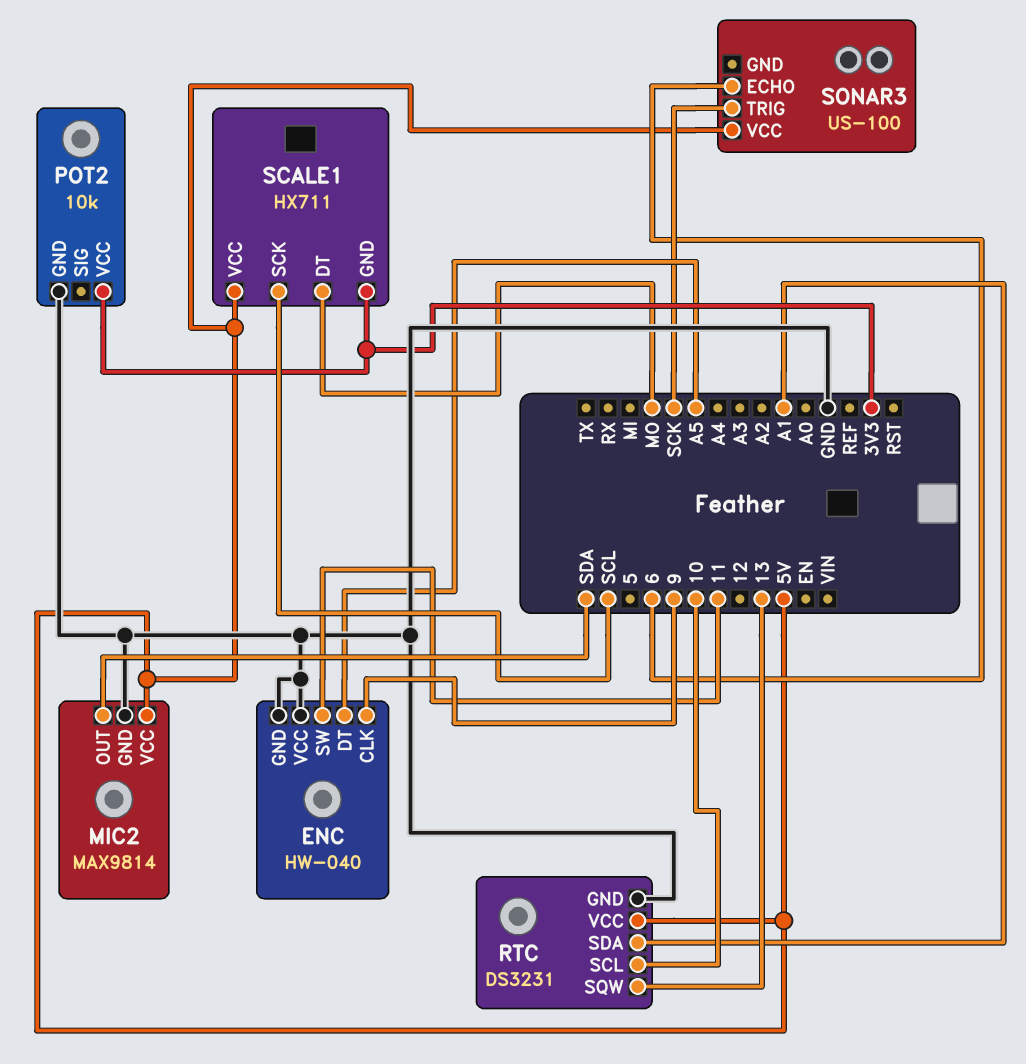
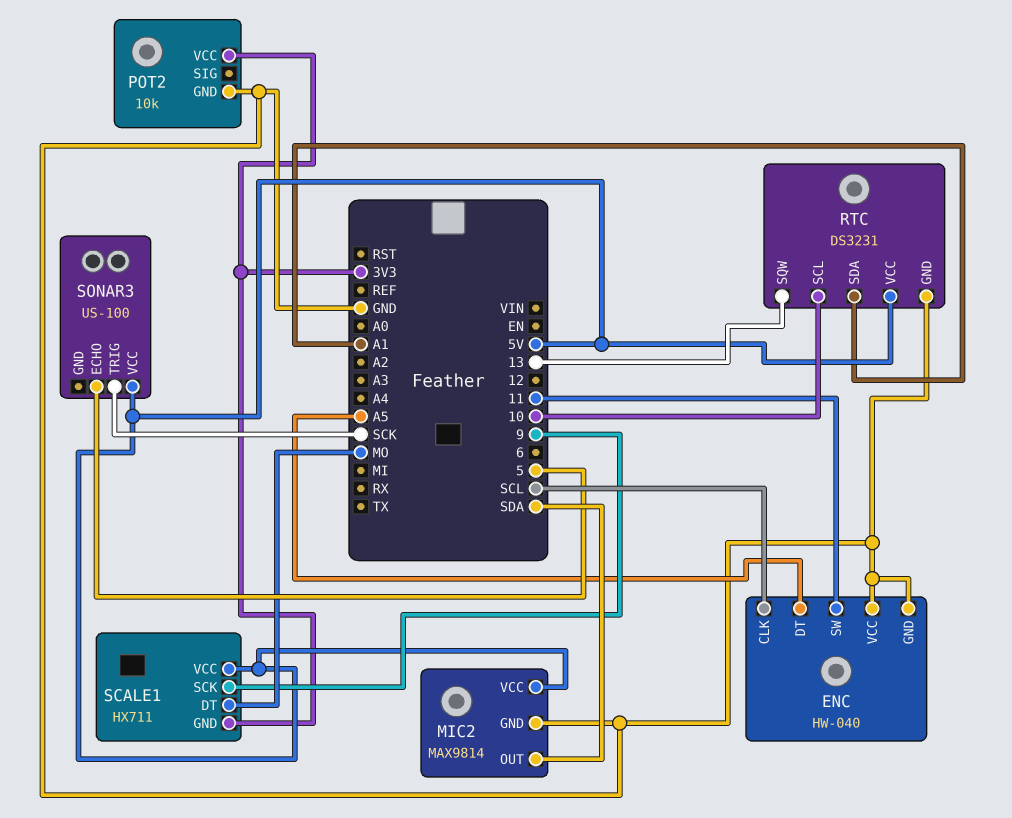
ENC pin CLK: 9 -> SCL
SCALE1 pin SCK: SCL -> 9
SONAR3 pin ECHO: 6 -> 5

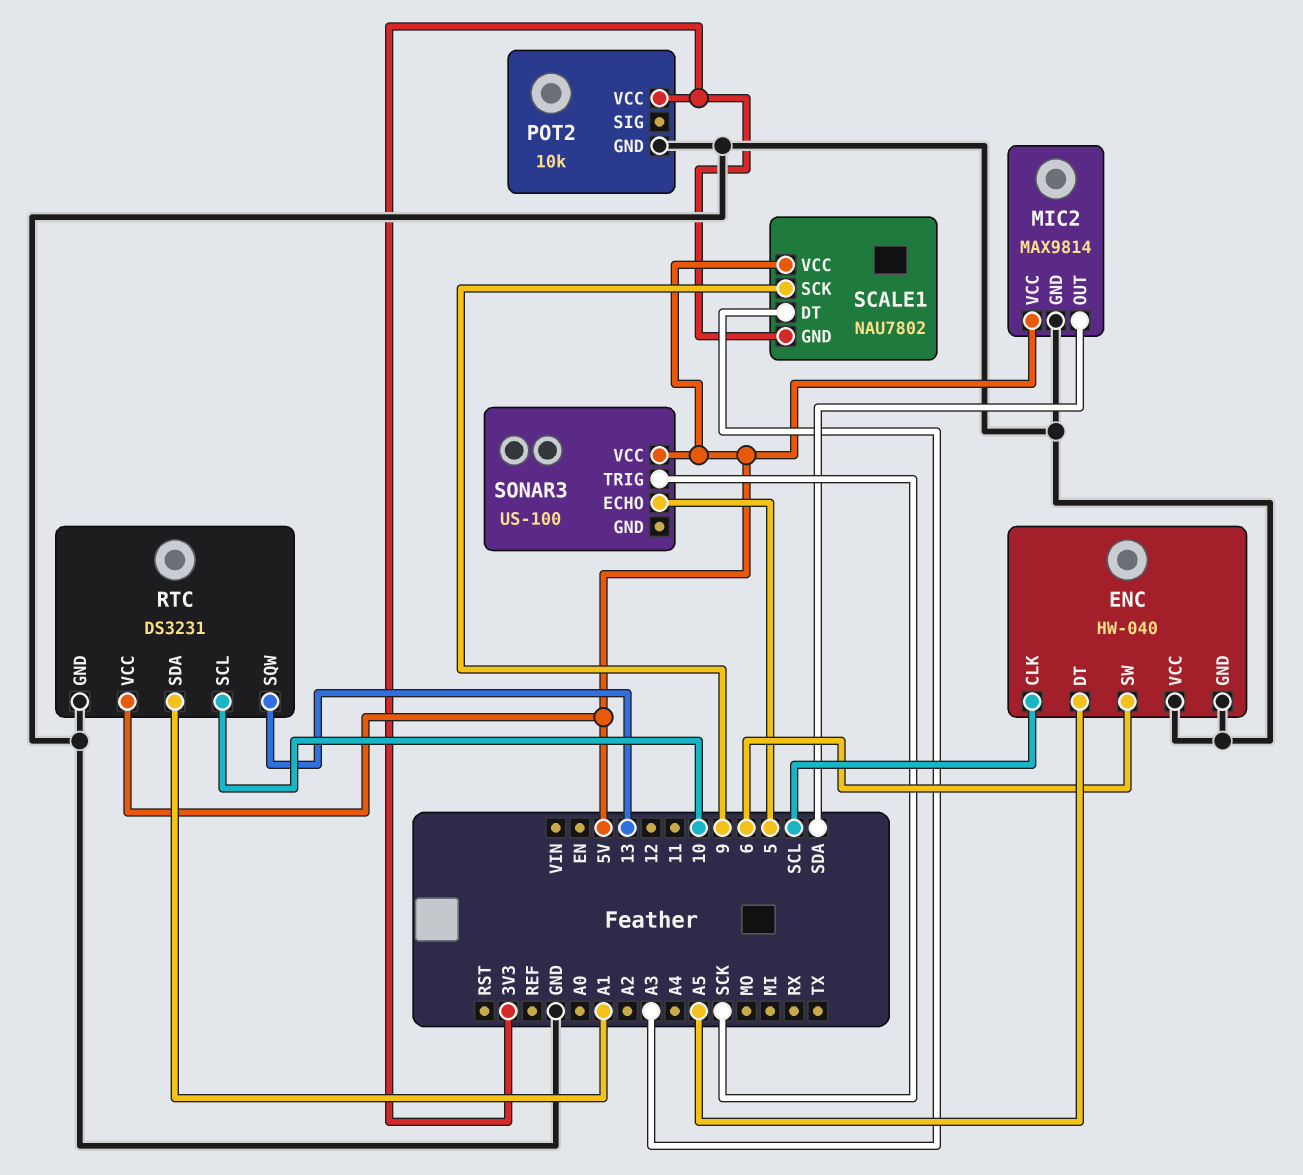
ENC pin SW: 11 -> 6
SCALE1: HX711 -> NAU7802
SCALE1 pin DT: MO -> A3

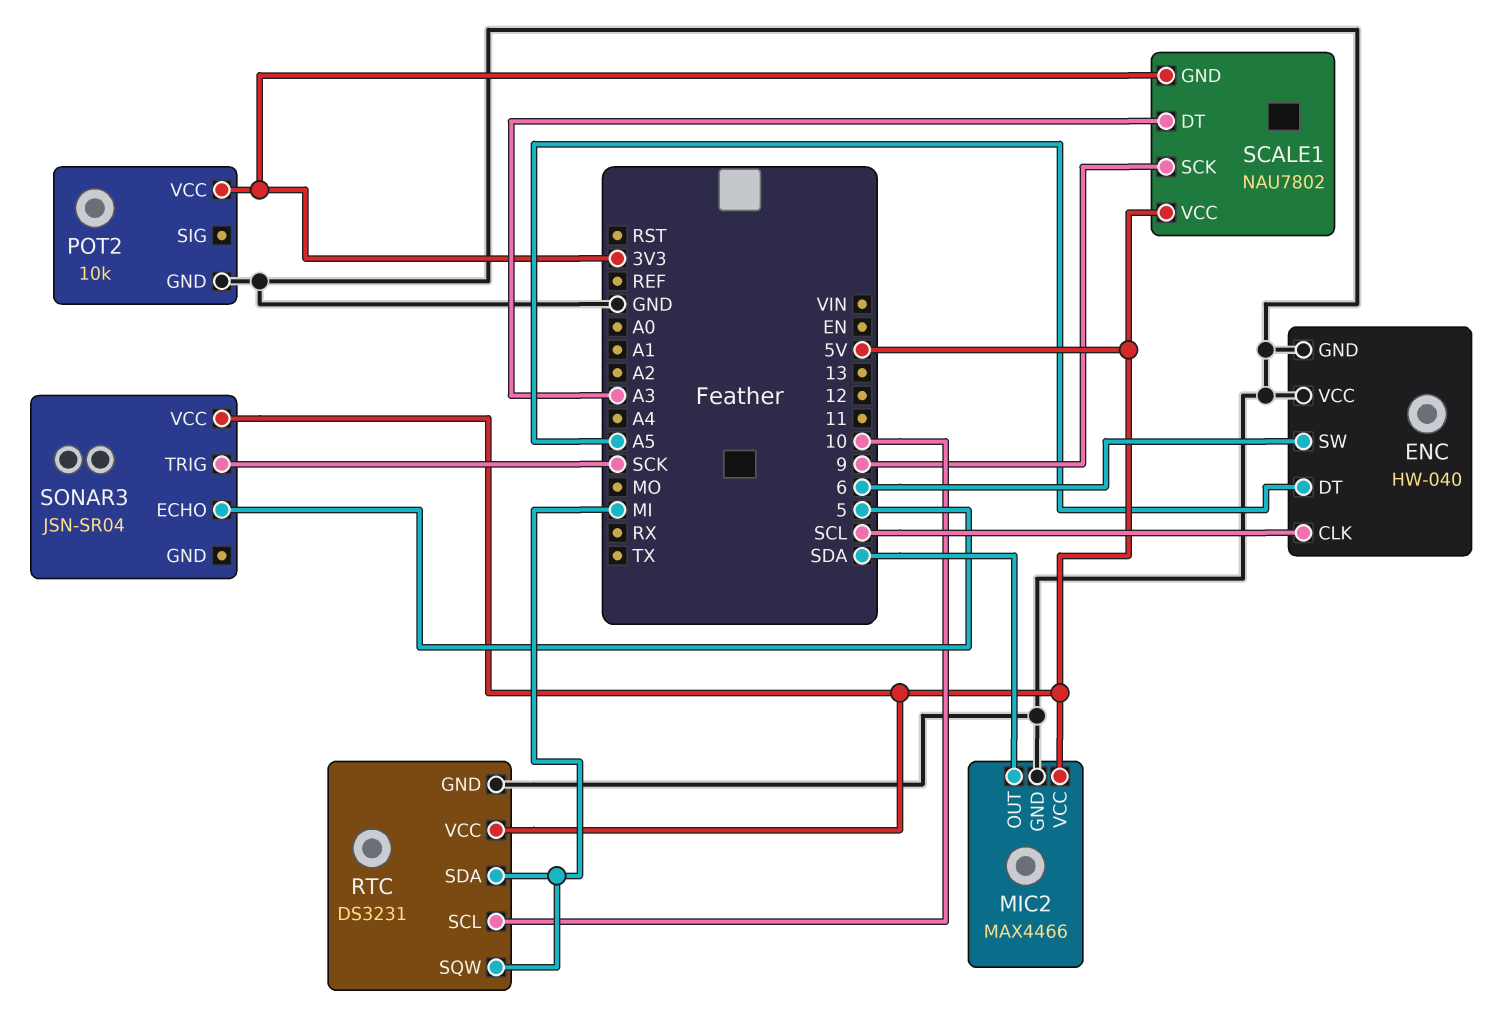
MIC2: MAX9814 -> MAX4466
RTC pin SDA: A1 -> MI
RTC pin SQW: 13 -> MI
SONAR3: US-100 -> JSN-SR04

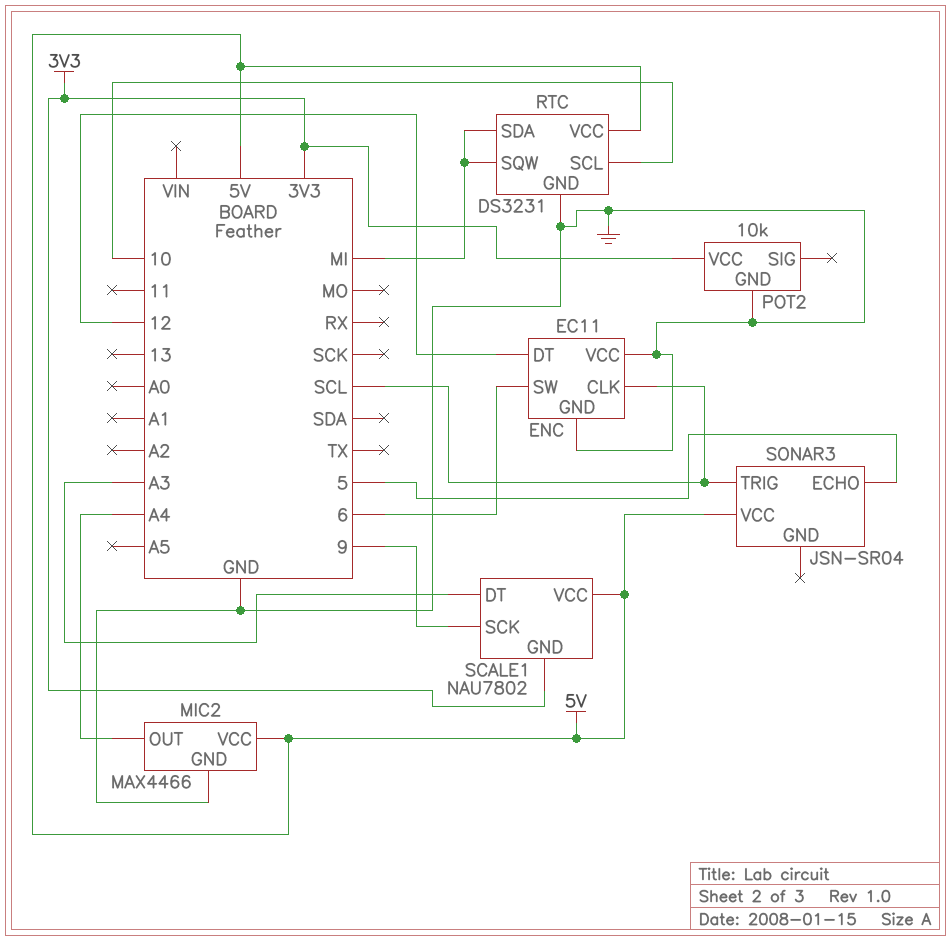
ENC: HW-040 -> EC11
ENC pin DT: A5 -> 12
MIC2 pin OUT: SDA -> A4
SONAR3 pin TRIG: SCK -> SCL

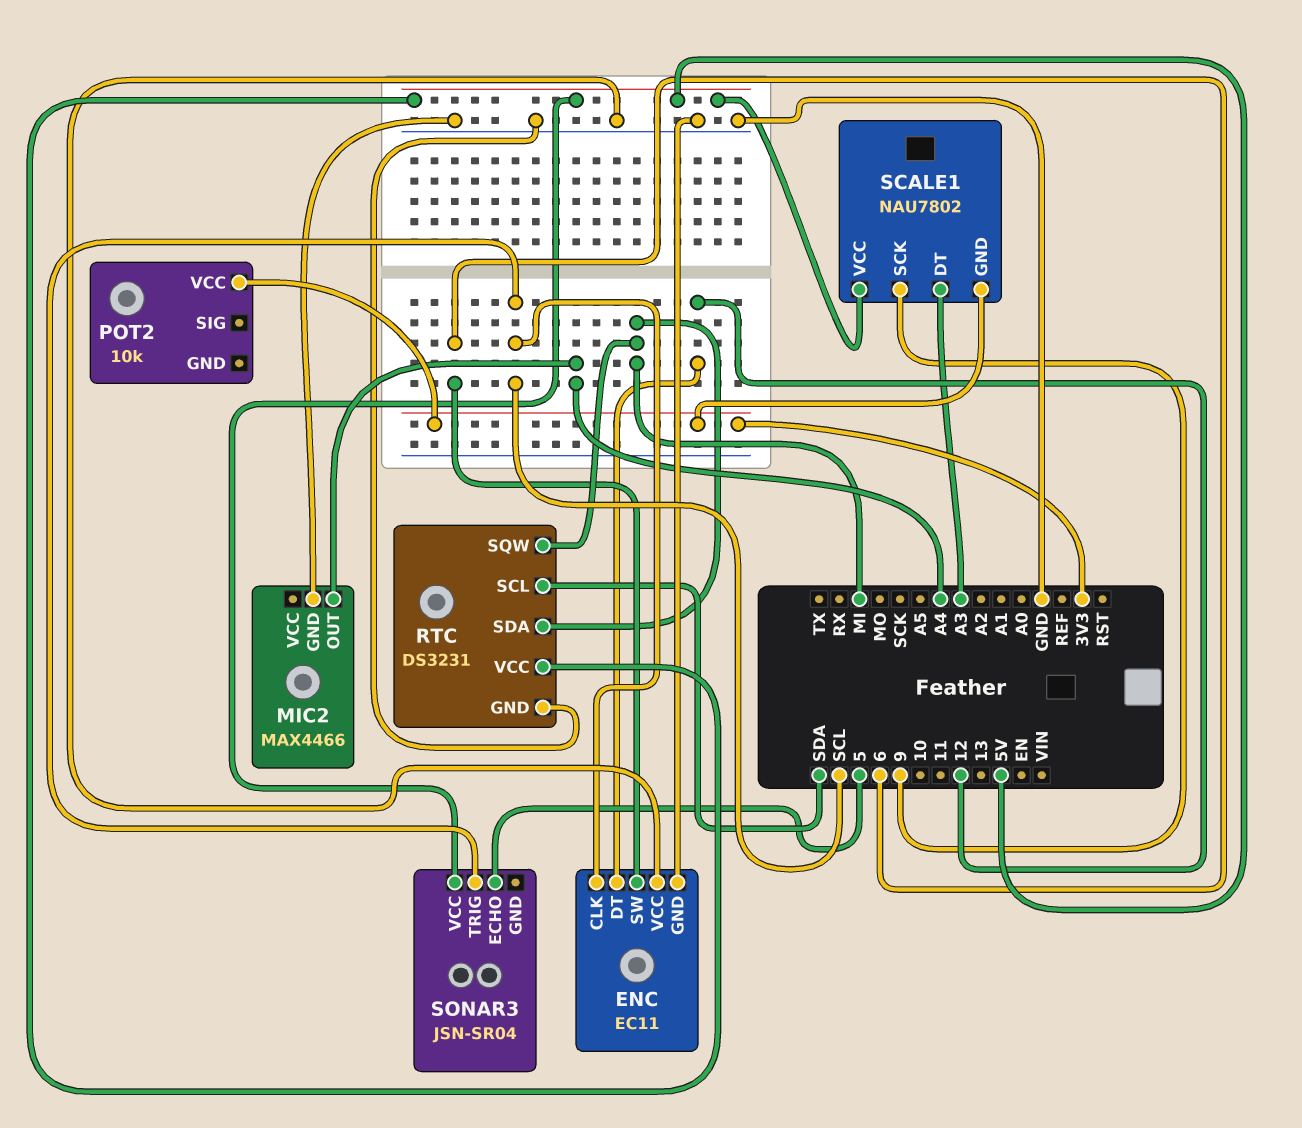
MIC2 pin VCC: 5V -> none
POT2 pin GND: GND -> none
RTC pin SCL: 10 -> SDA

